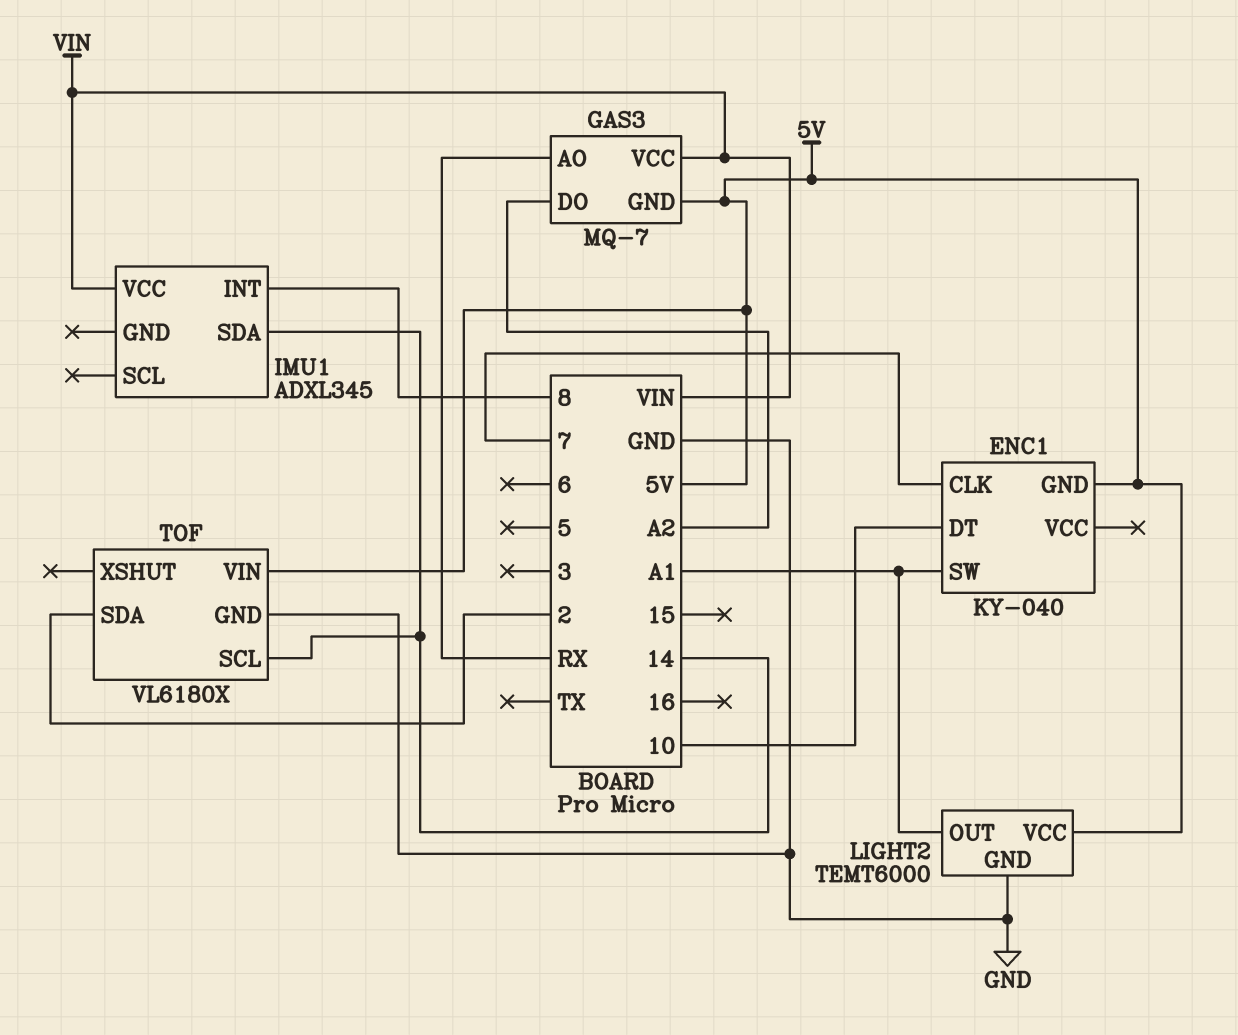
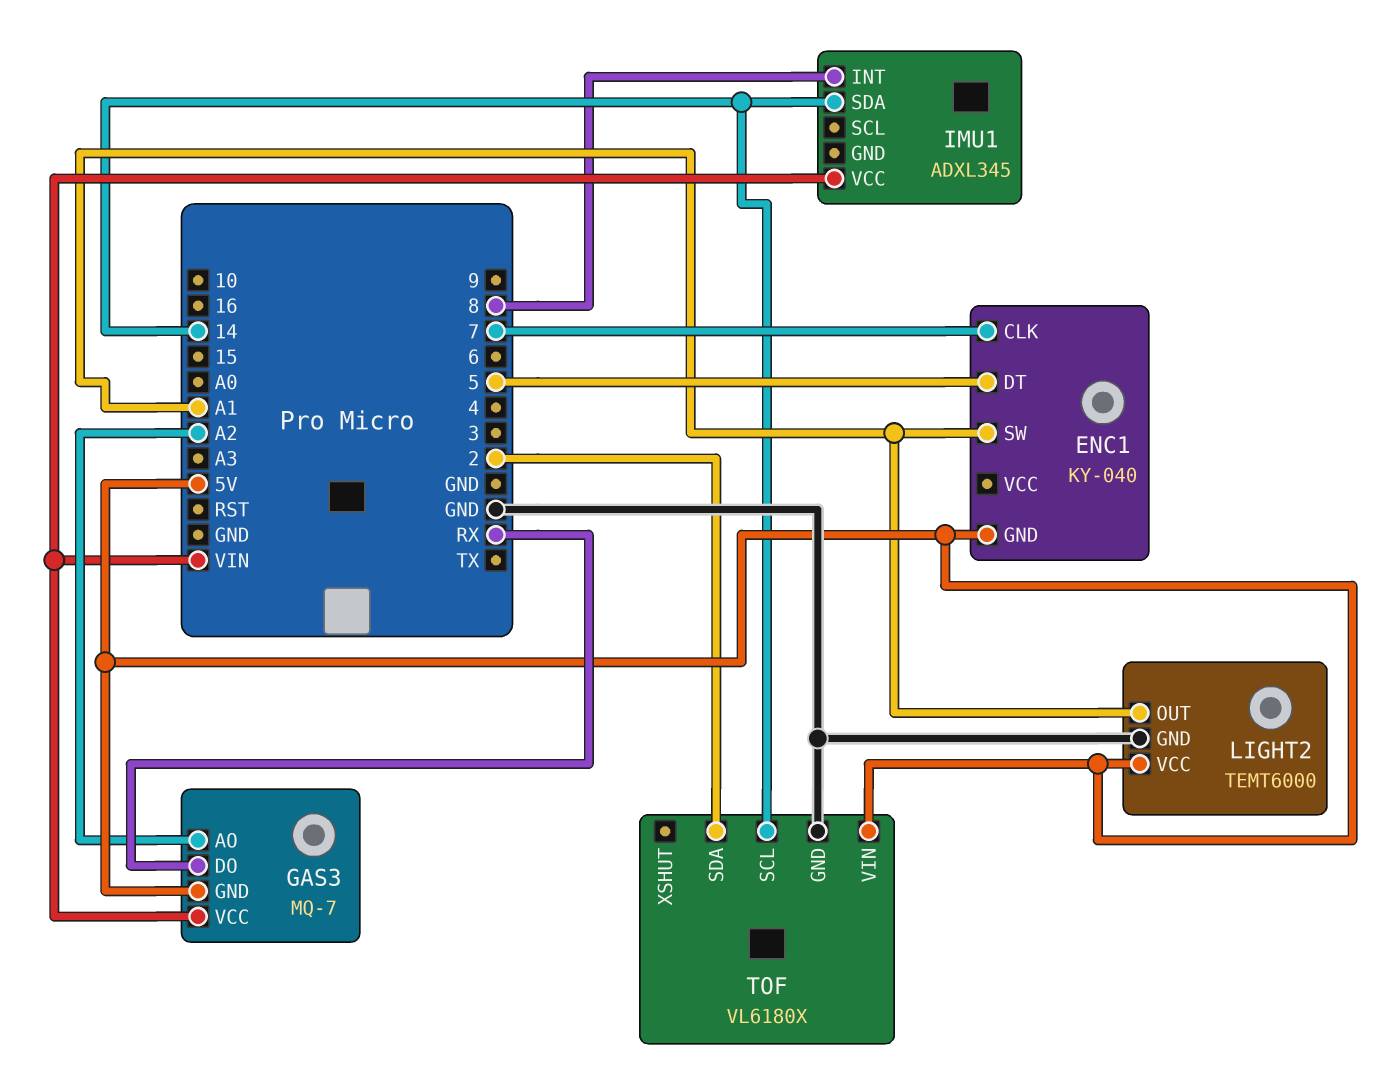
ENC1 pin DT: 10 -> 5
GAS3 pin AO: RX -> A2
GAS3 pin DO: A2 -> RX

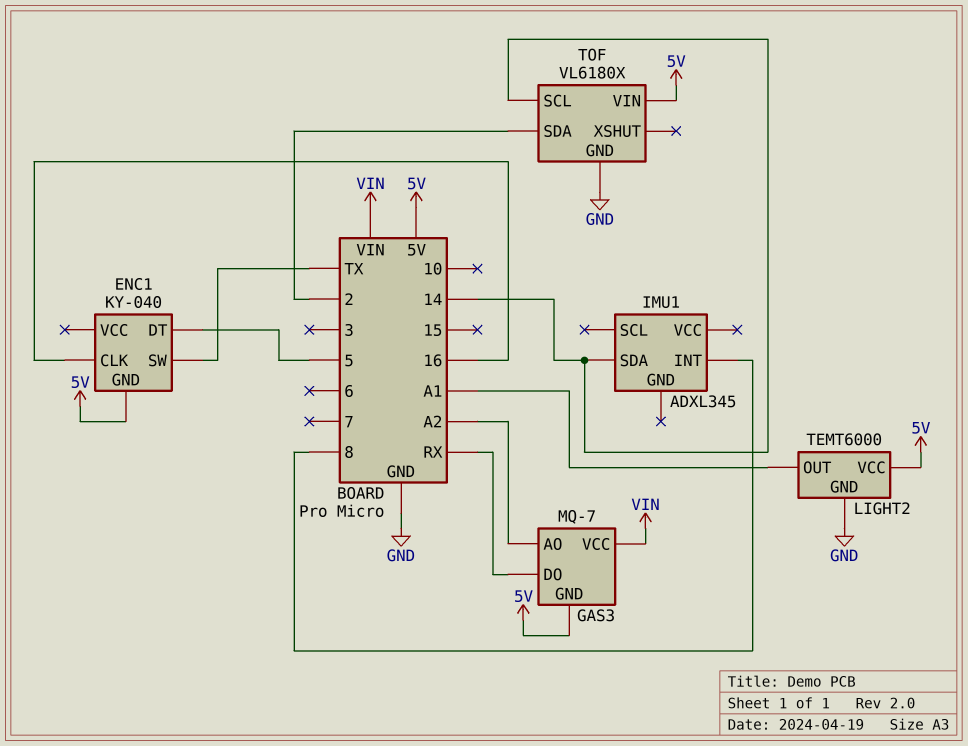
ENC1 pin CLK: 7 -> 16
ENC1 pin SW: A1 -> TX
IMU1 pin VCC: VIN -> none

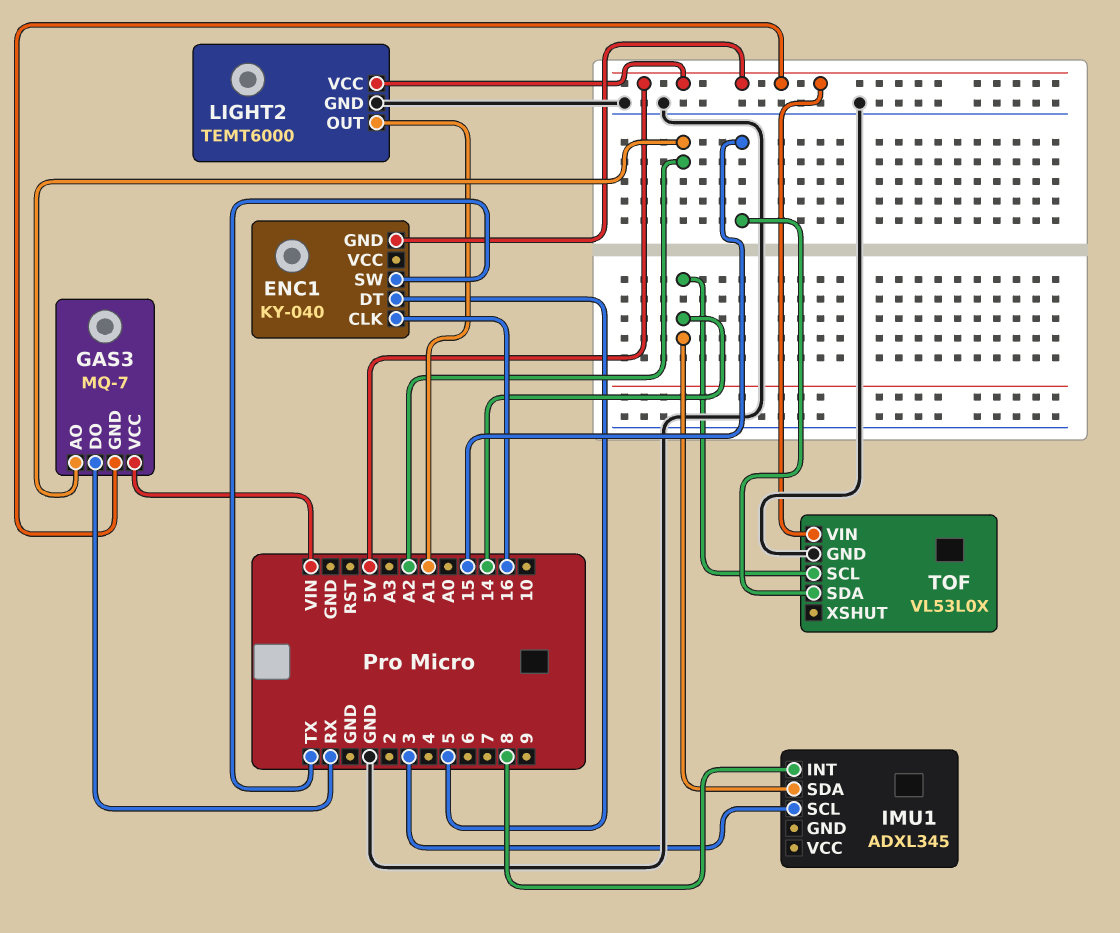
IMU1 pin SCL: none -> 3
TOF: VL6180X -> VL53L0X
TOF pin SDA: 2 -> 15

